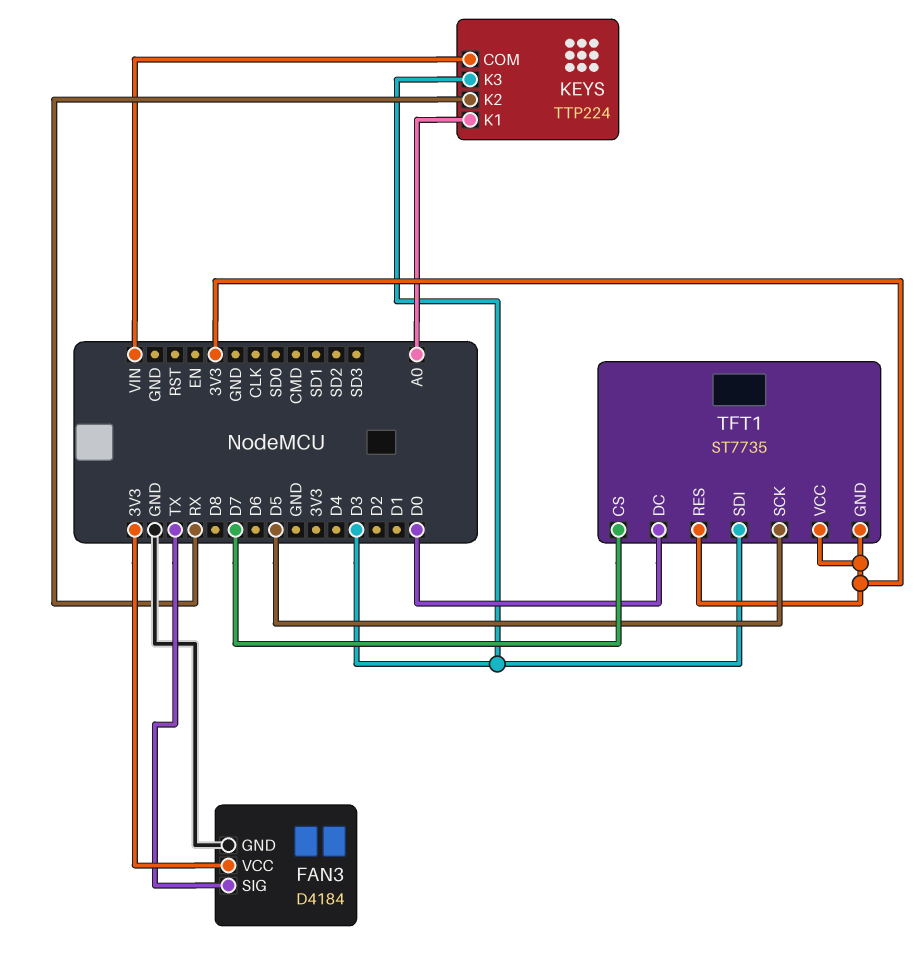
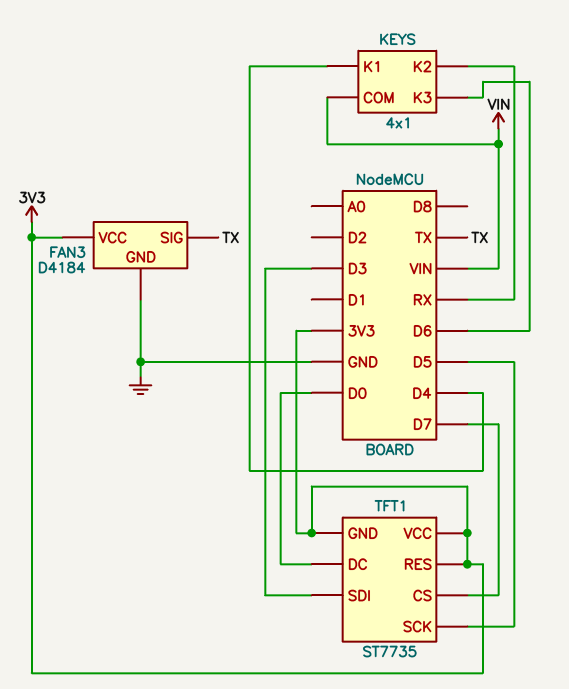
KEYS: TTP224 -> 4x1
KEYS pin K1: A0 -> D4
KEYS pin K3: D3 -> D6

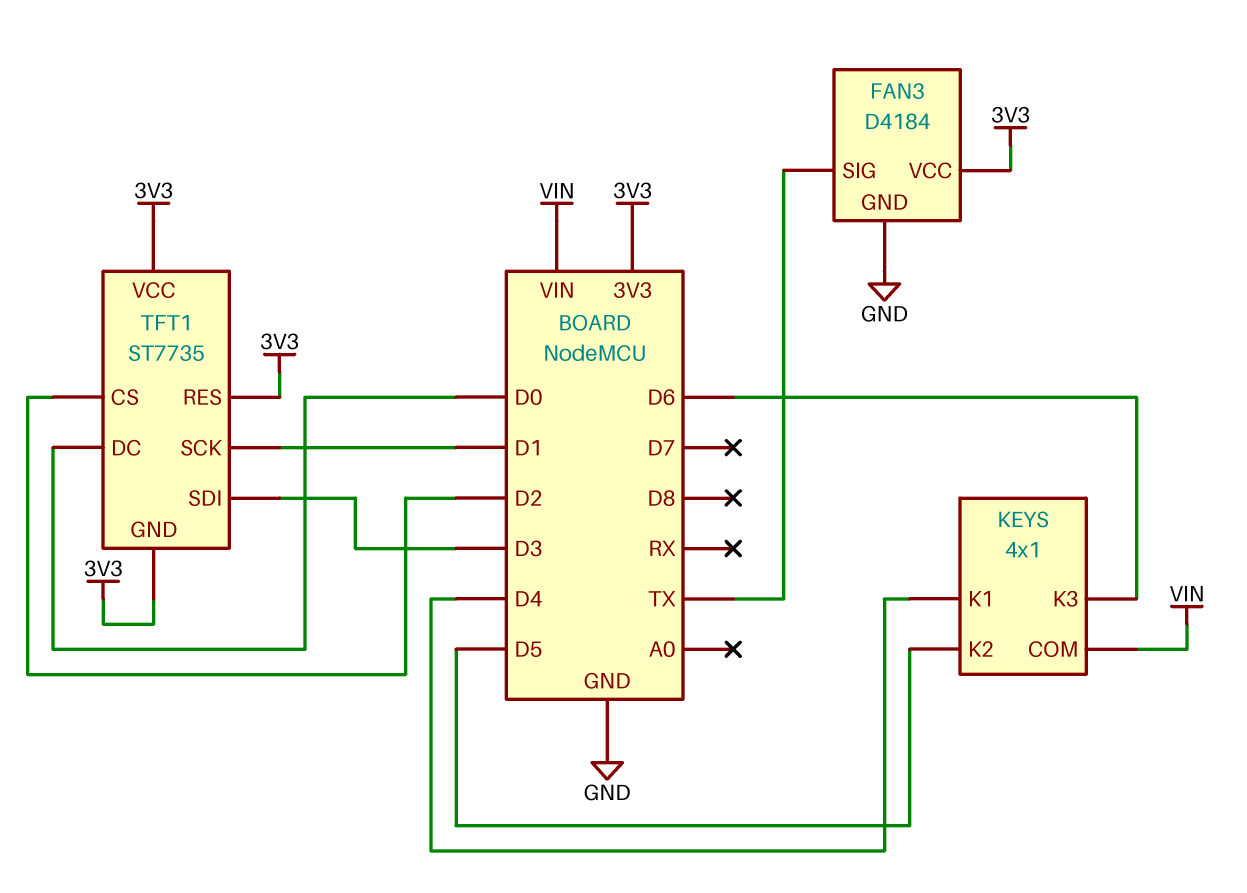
KEYS pin K2: RX -> D5
TFT1 pin CS: D7 -> D2
TFT1 pin SCK: D5 -> D1

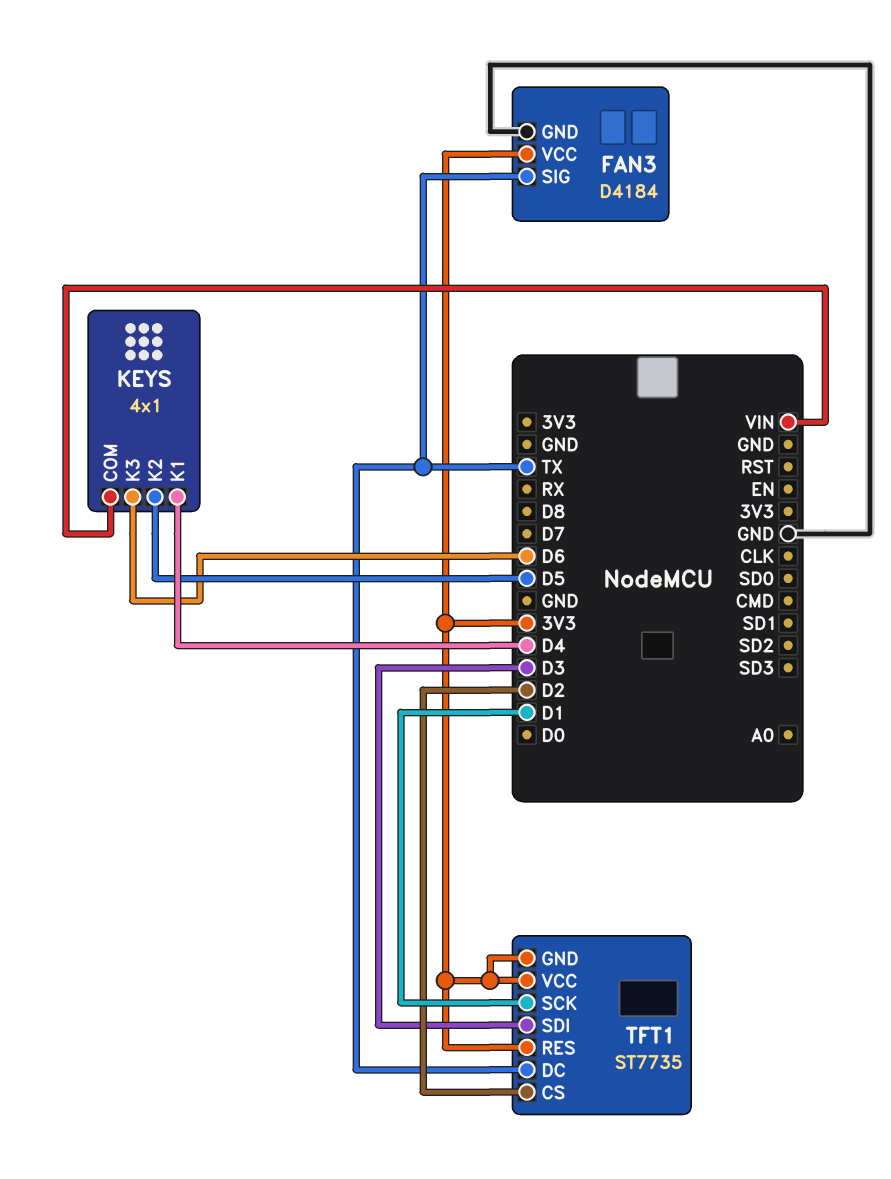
TFT1 pin DC: D0 -> TX

